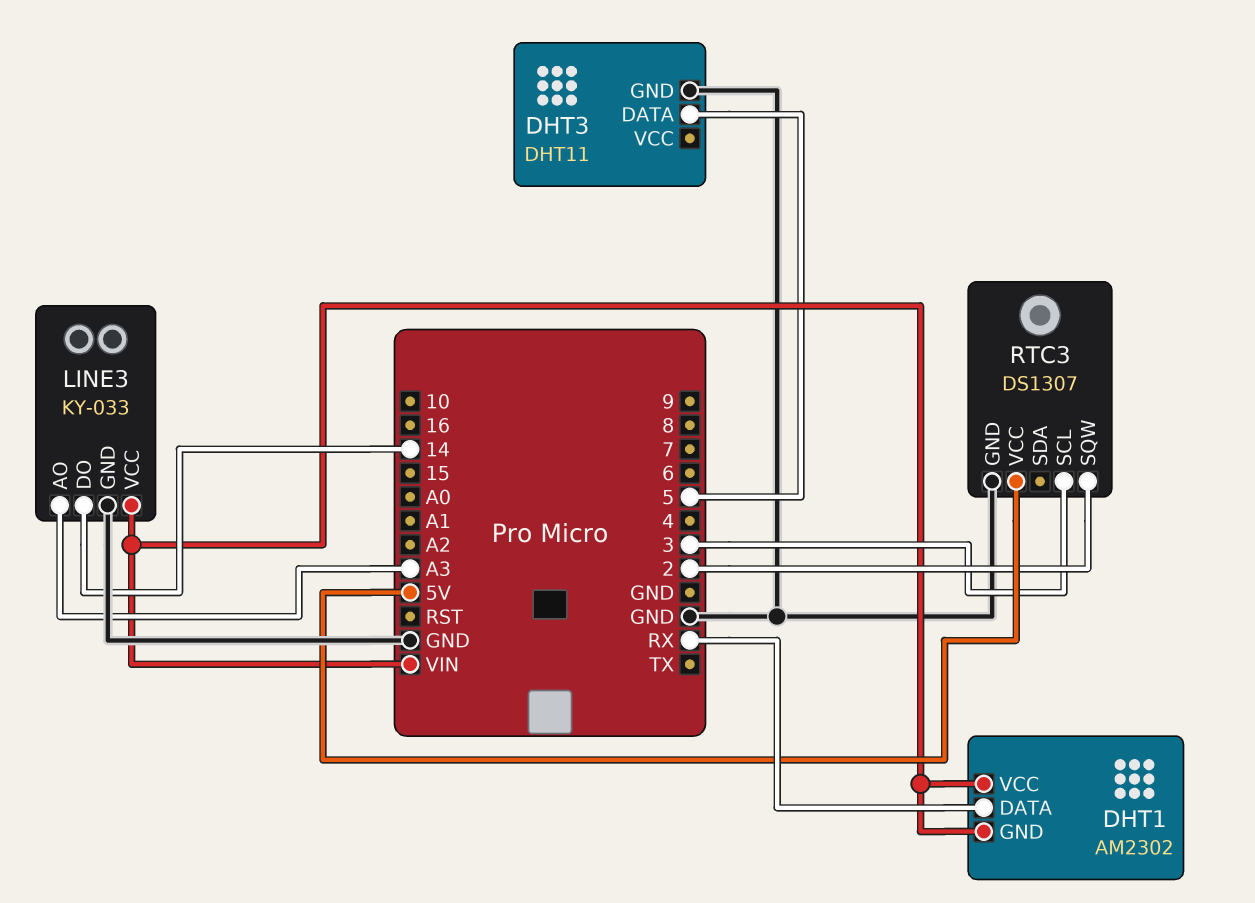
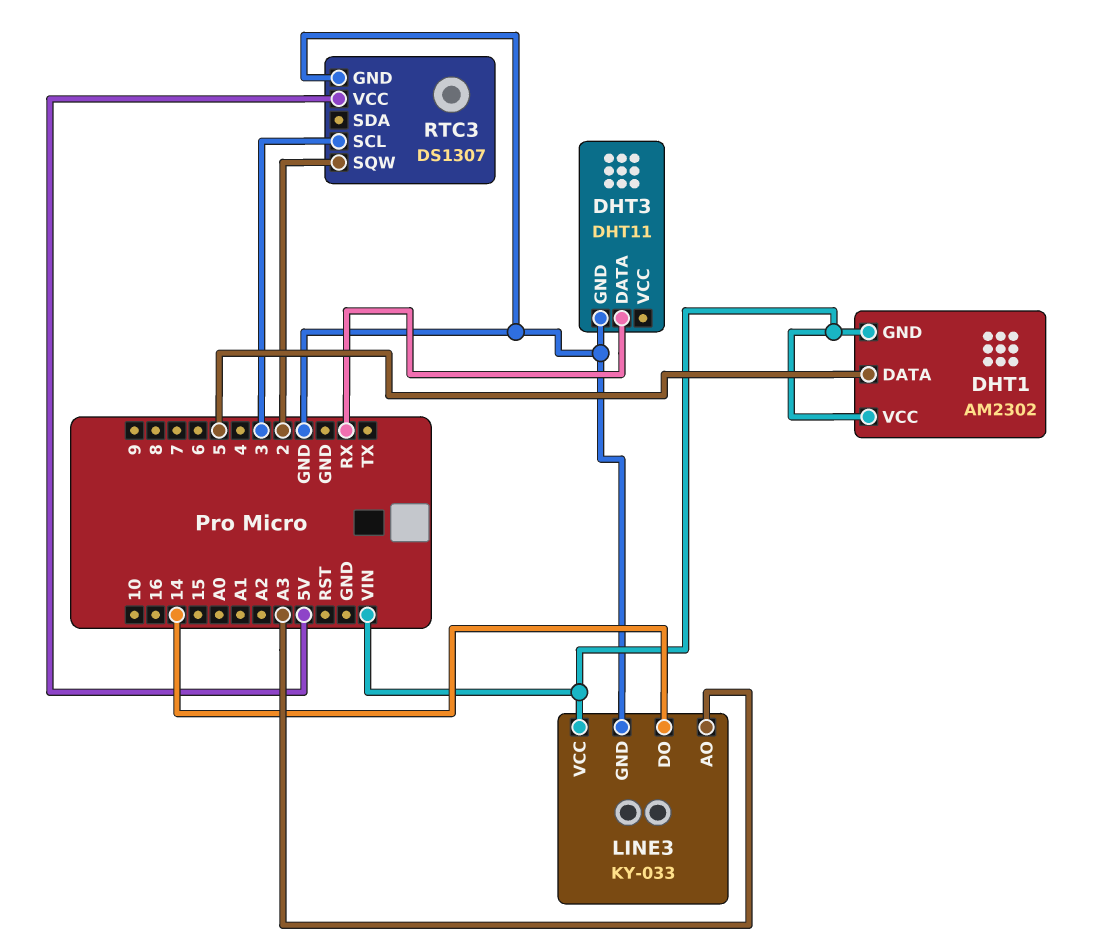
DHT1 pin DATA: RX -> 5
DHT3 pin DATA: 5 -> RX

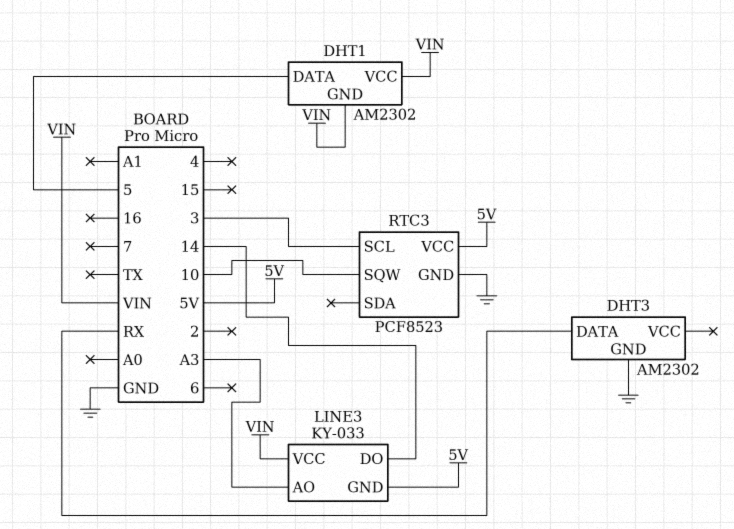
DHT3: DHT11 -> AM2302
LINE3 pin GND: GND -> 5V
RTC3: DS1307 -> PCF8523
RTC3 pin SQW: 2 -> 10

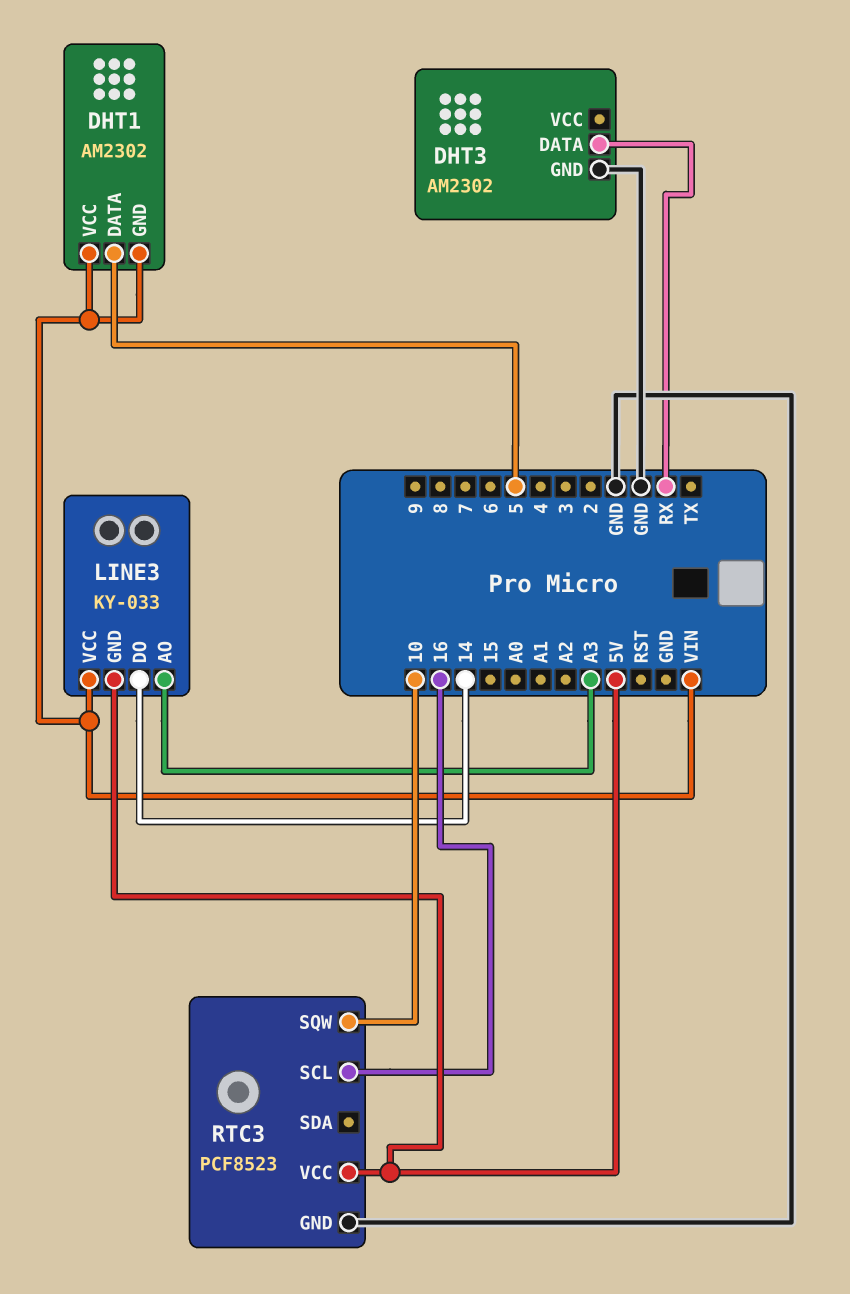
RTC3 pin SCL: 3 -> 16

